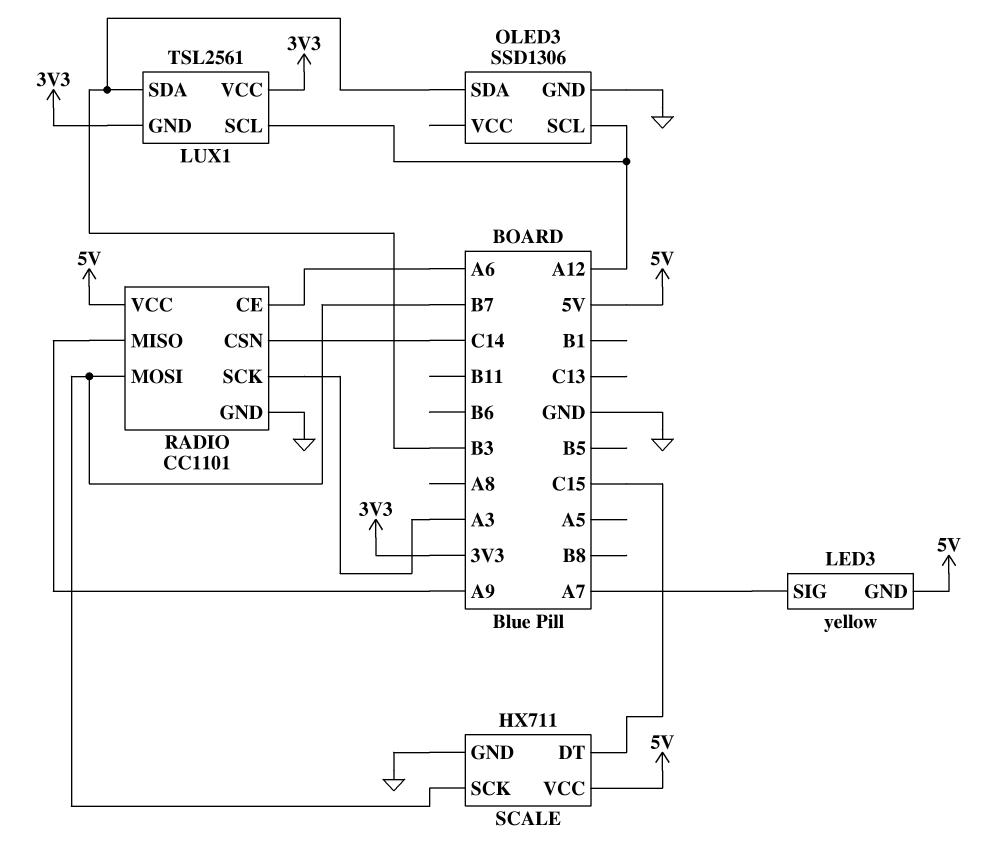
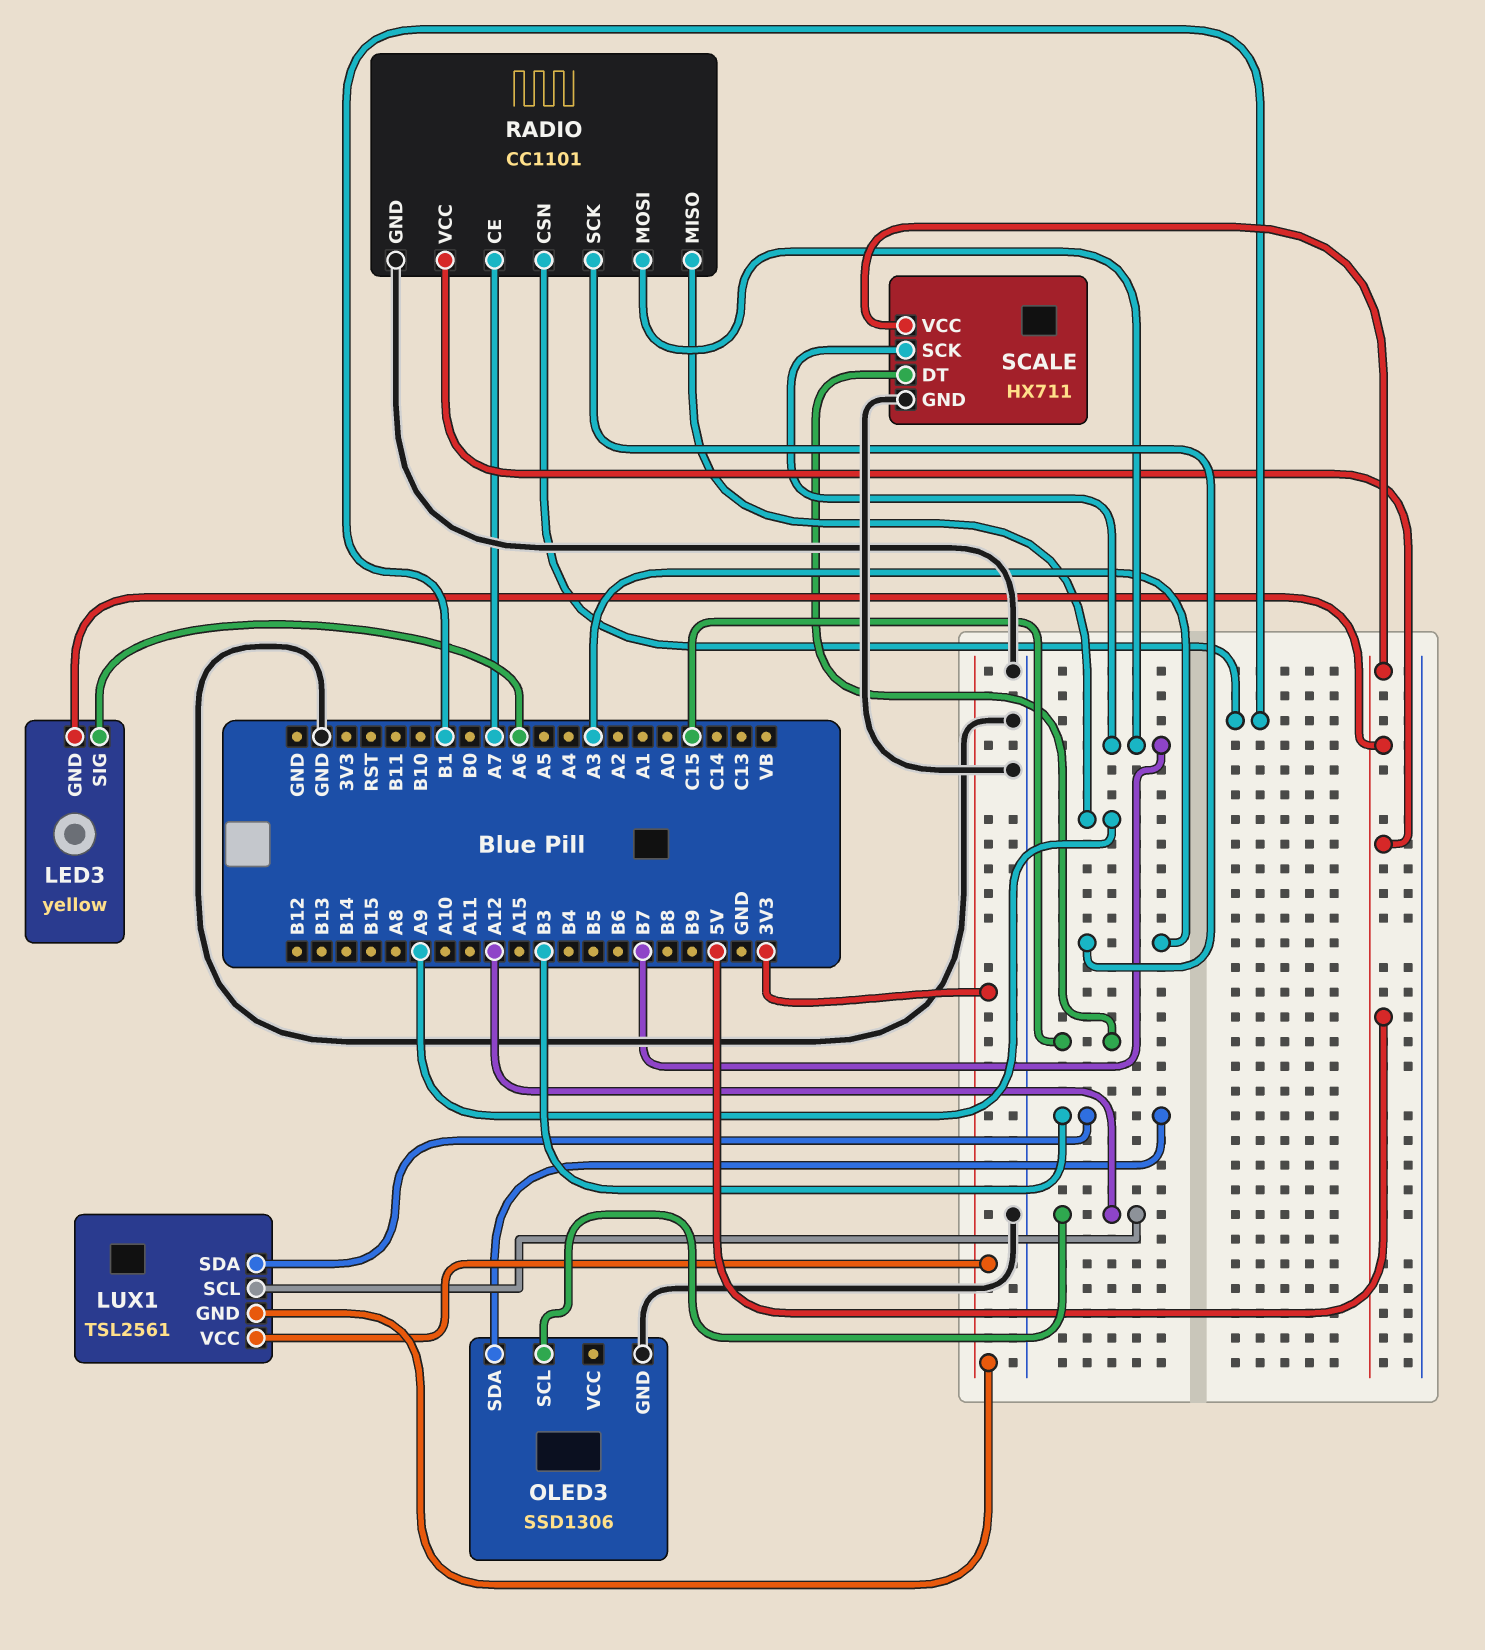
LED3 pin SIG: A7 -> A6
RADIO pin CE: A6 -> A7
RADIO pin CSN: C14 -> B1

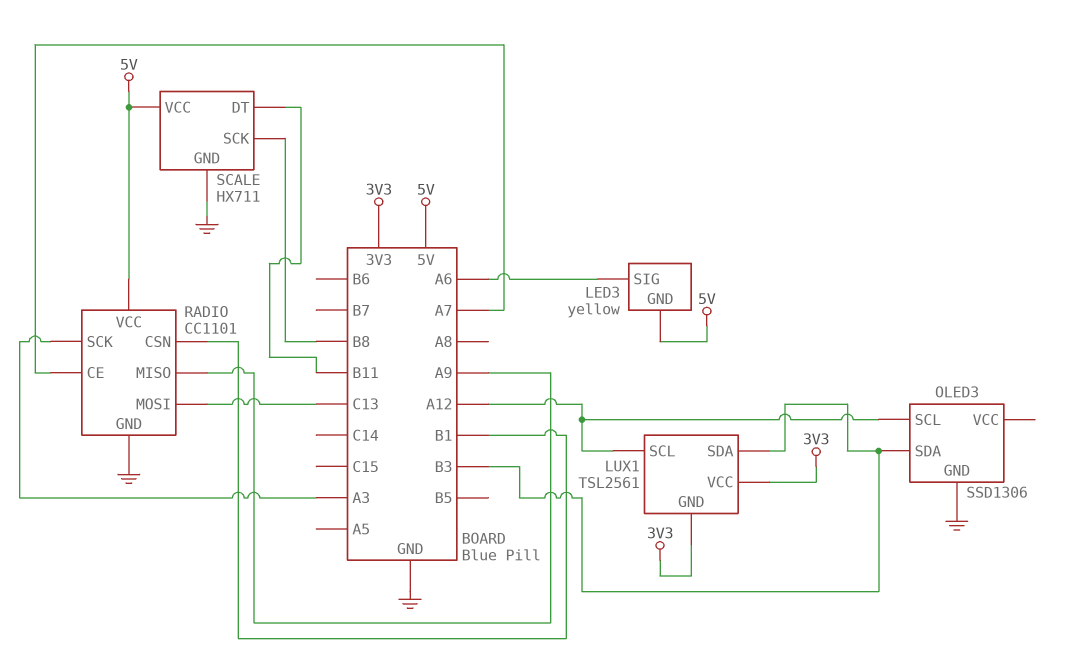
RADIO pin MOSI: B7 -> C13
SCALE pin DT: C15 -> B11
SCALE pin SCK: B7 -> B8

